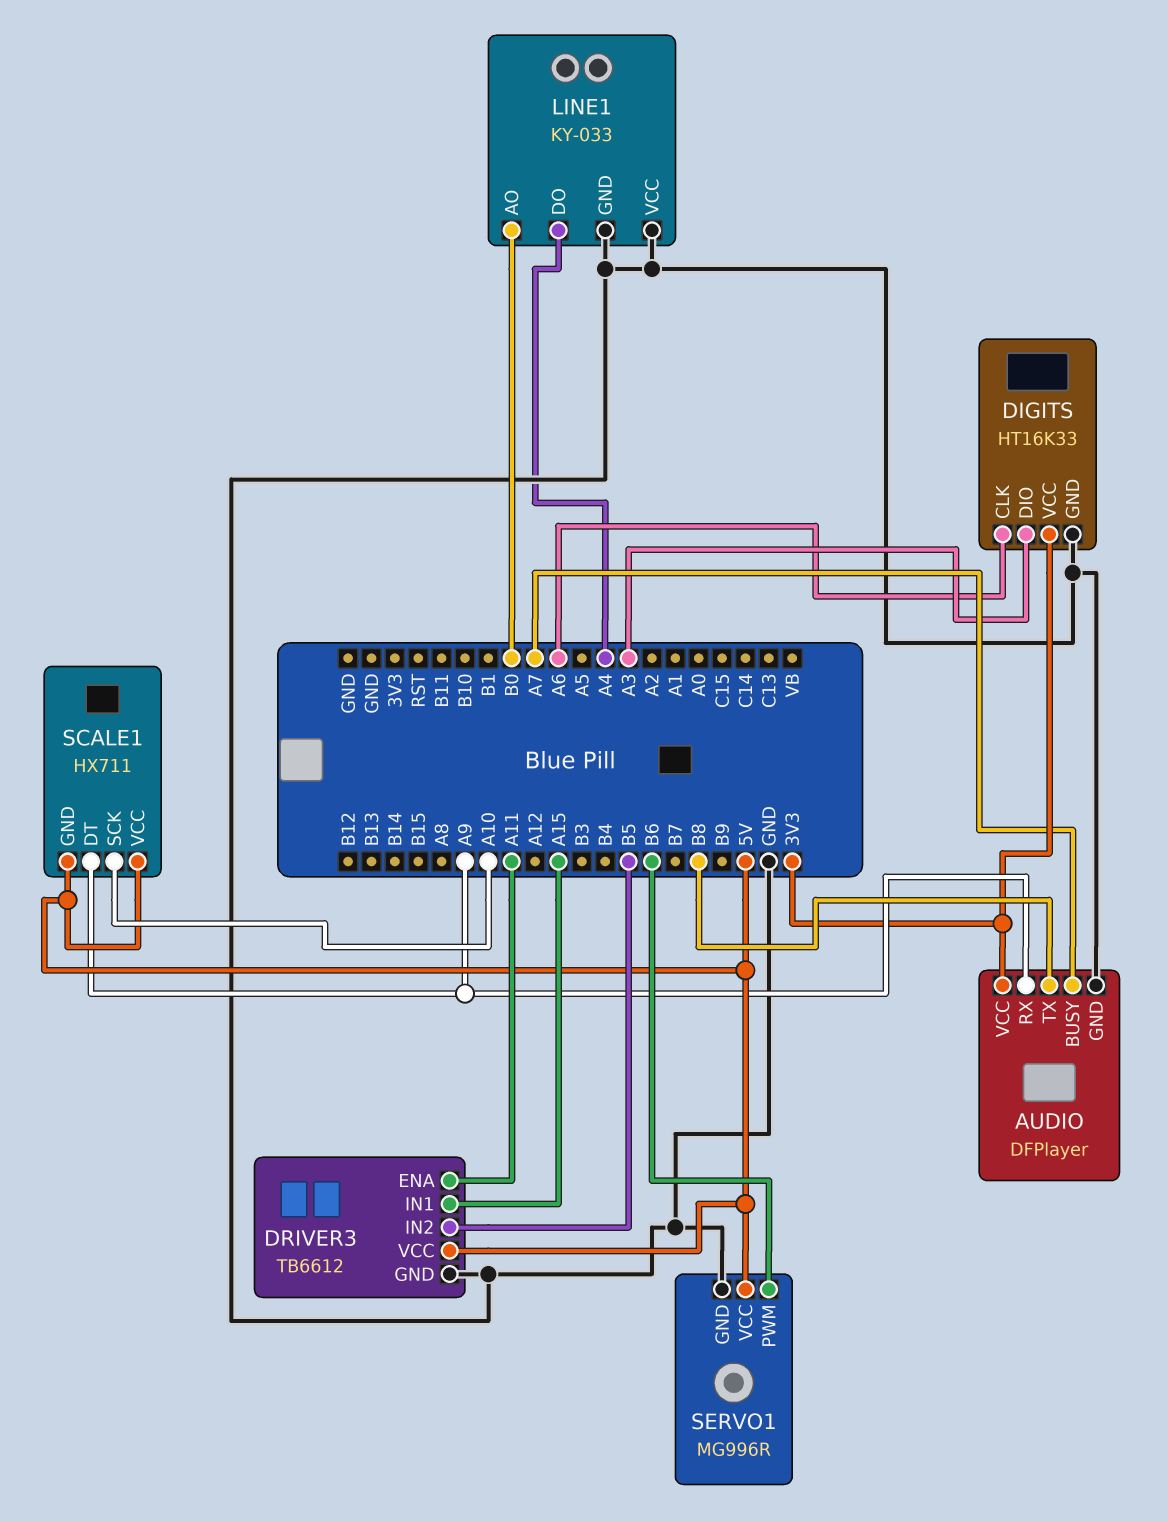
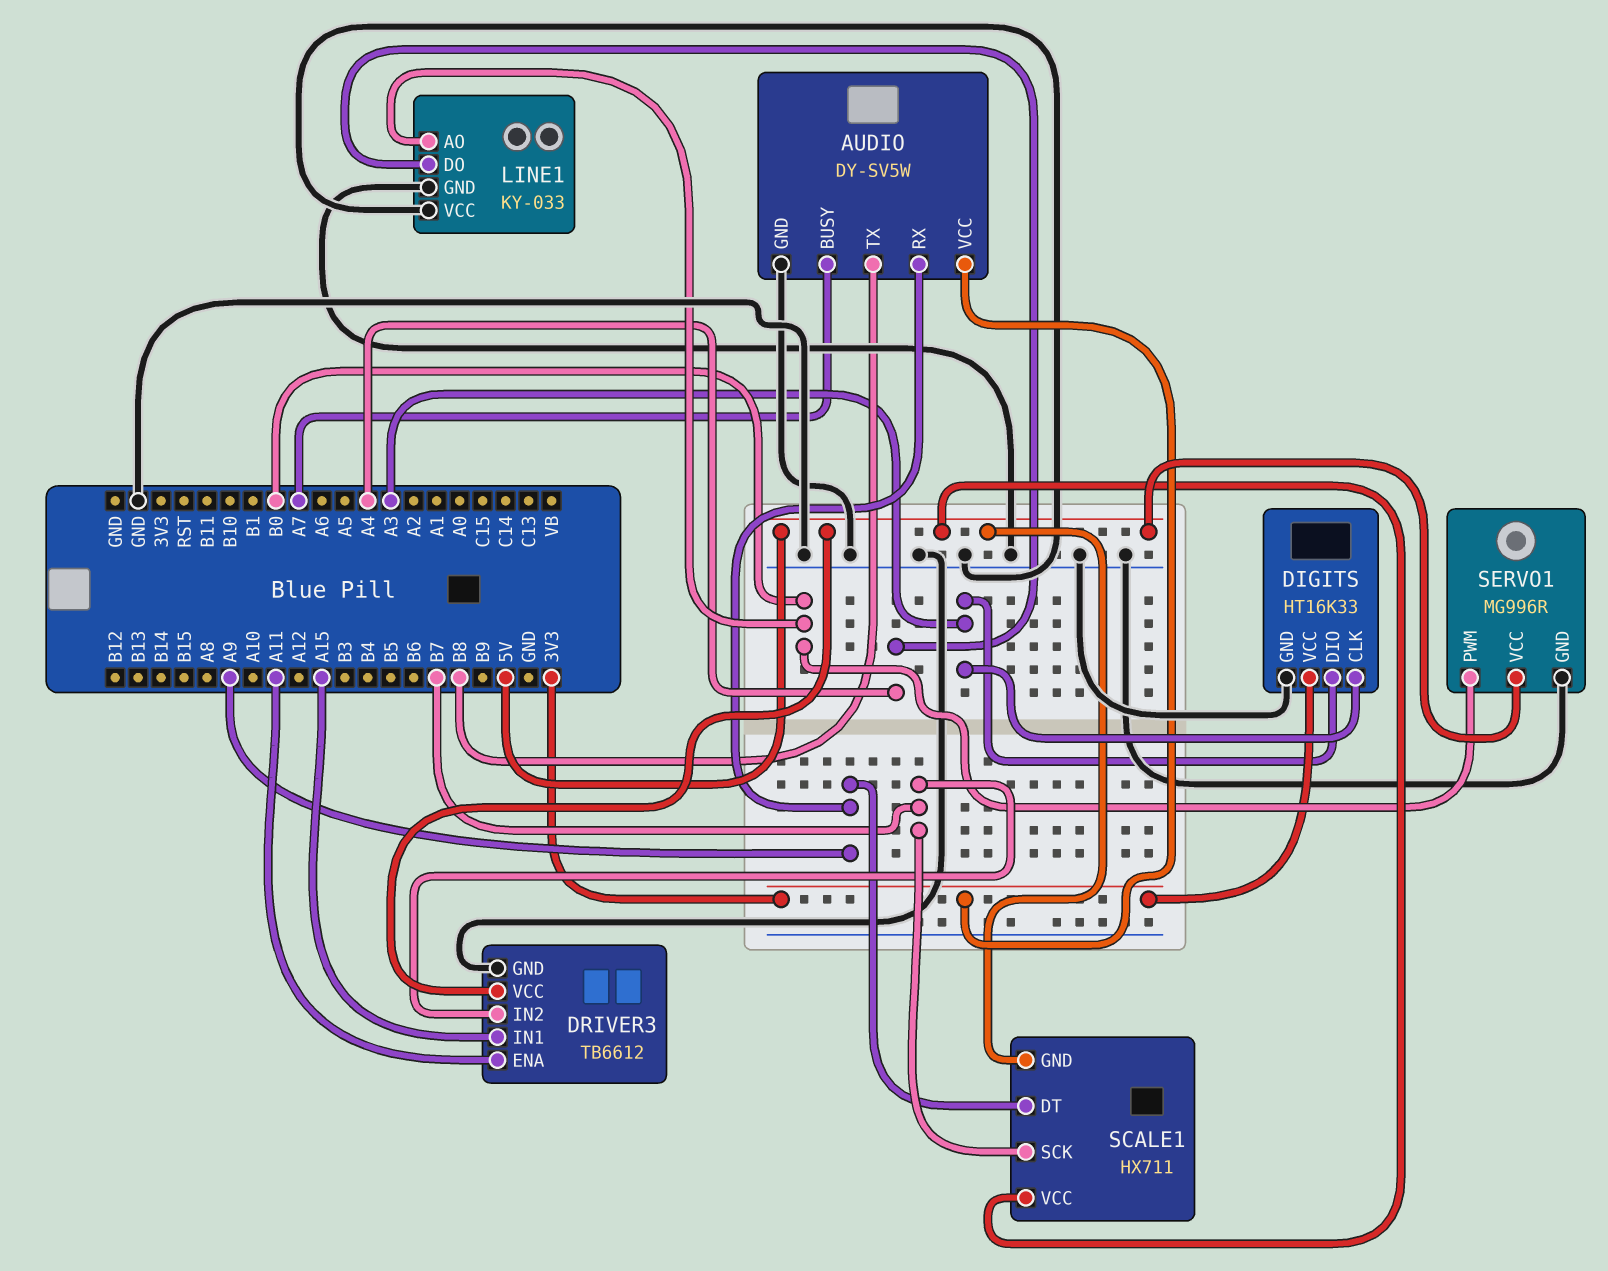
AUDIO: DFPlayer -> DY-SV5W
DIGITS pin CLK: A6 -> A3
DRIVER3 pin IN2: B5 -> B7
SCALE1 pin SCK: A10 -> B7
SERVO1 pin PWM: B6 -> B0

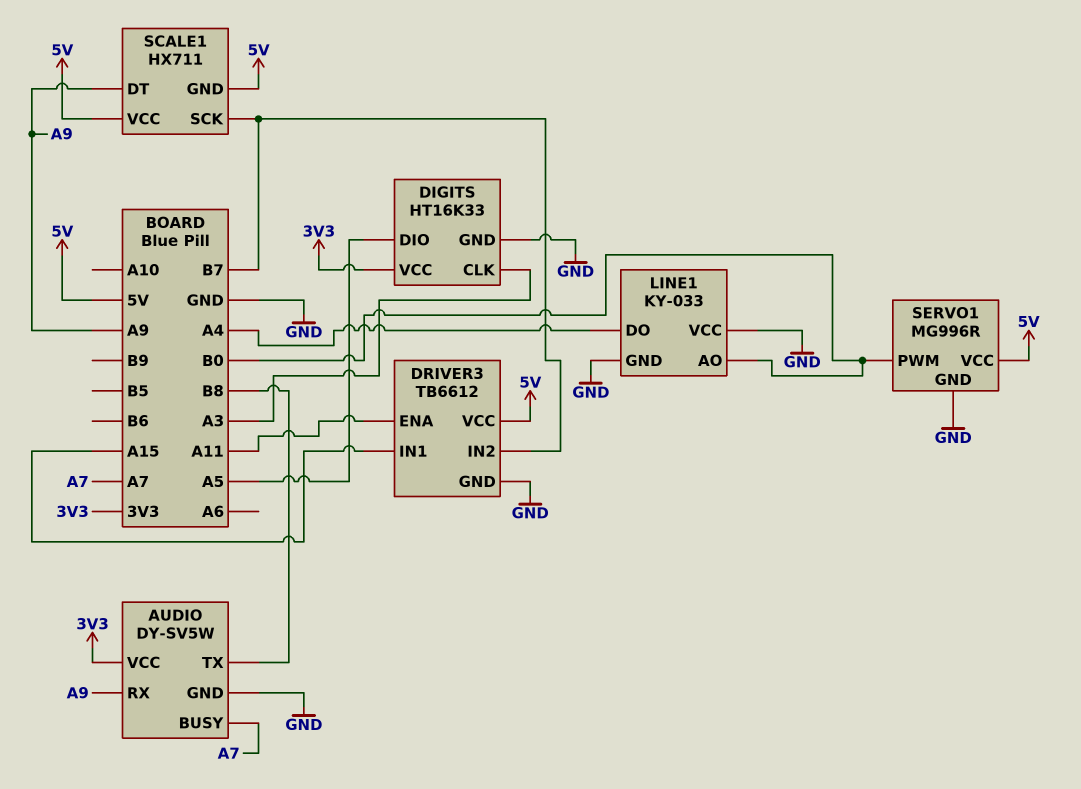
DIGITS pin DIO: A3 -> A5

